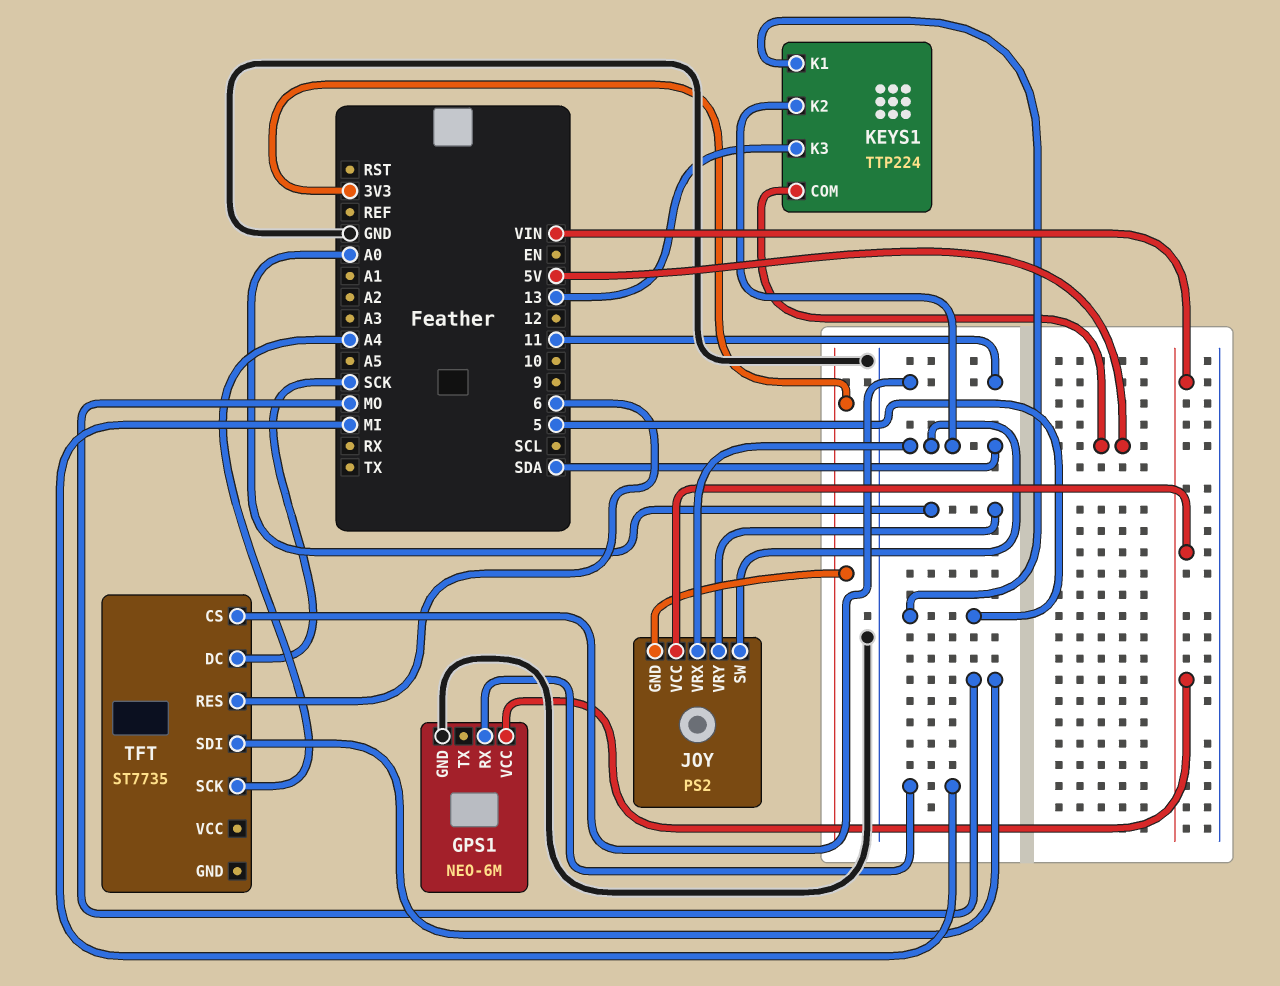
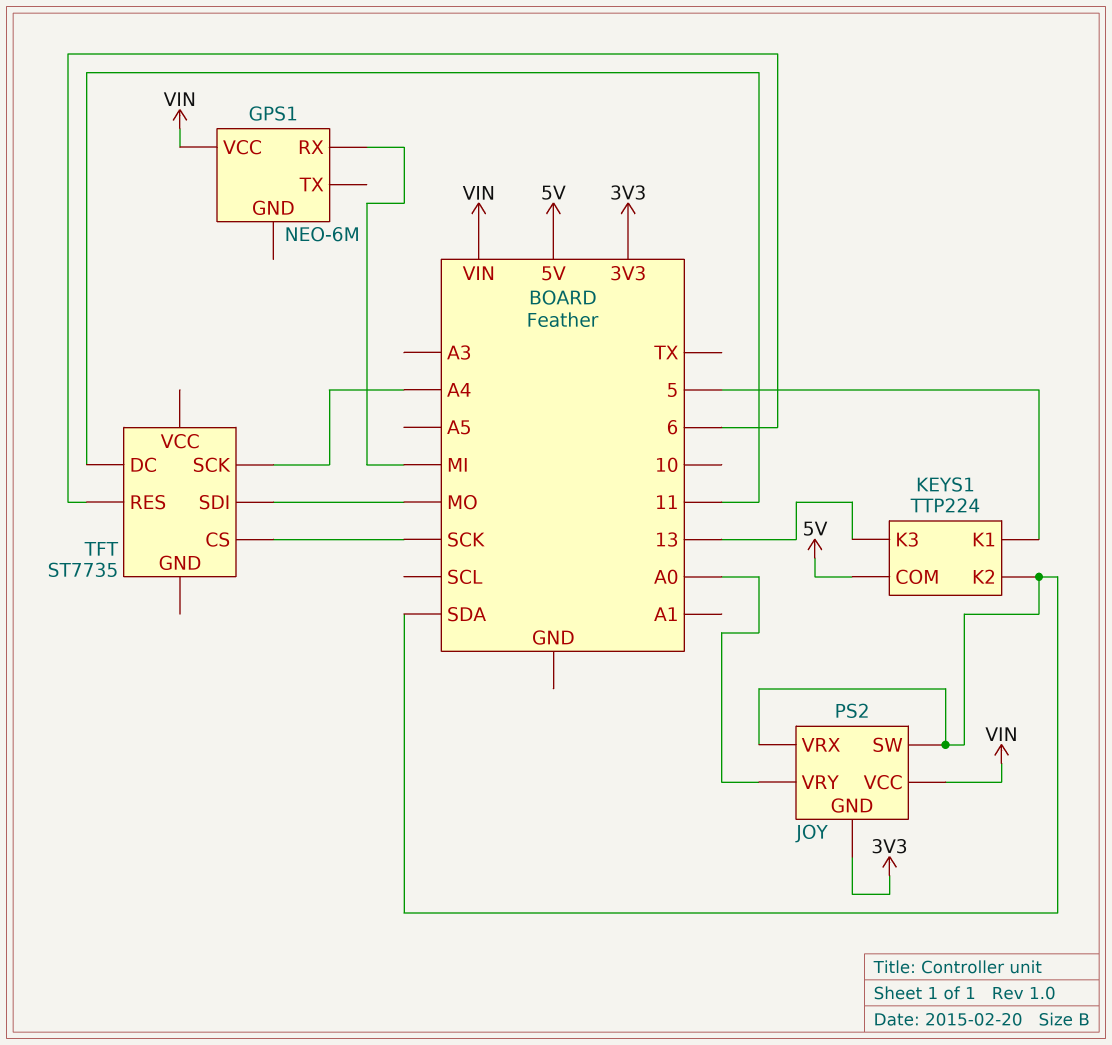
GPS1 pin GND: GND -> none
TFT pin CS: 11 -> SCK
TFT pin DC: SCK -> 11

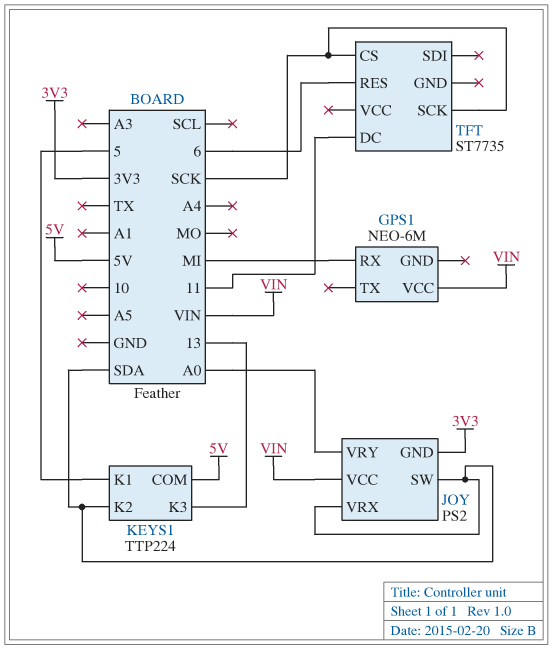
TFT pin SCK: A4 -> SCK
TFT pin SDI: MO -> none

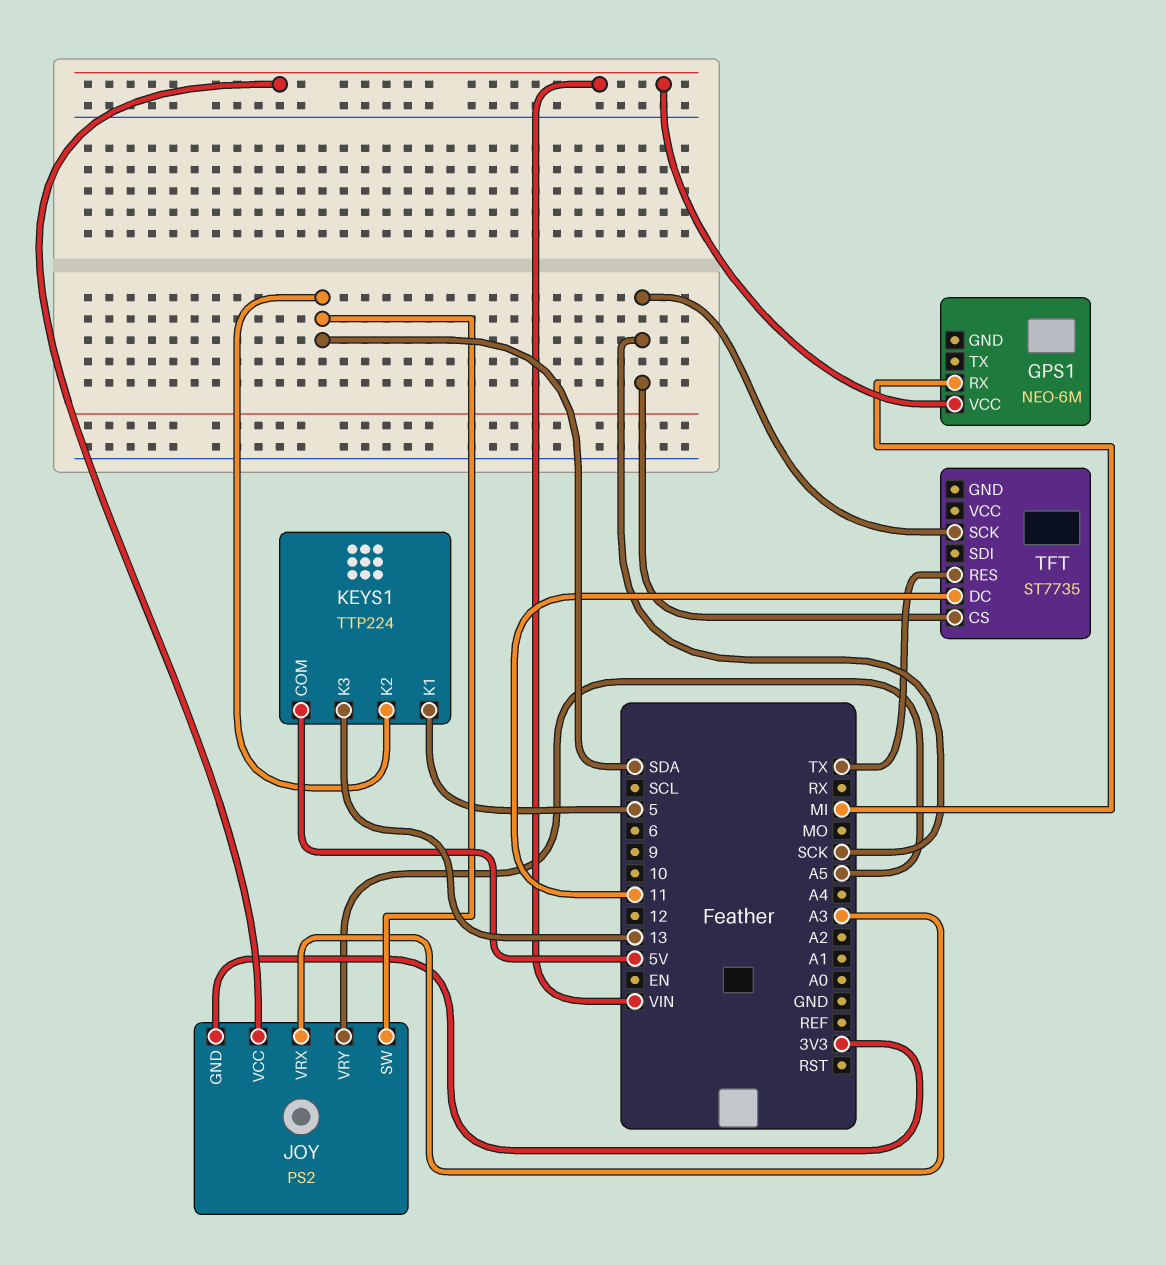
JOY pin VRX: SDA -> A3
JOY pin VRY: A0 -> A5
TFT pin RES: 6 -> TX

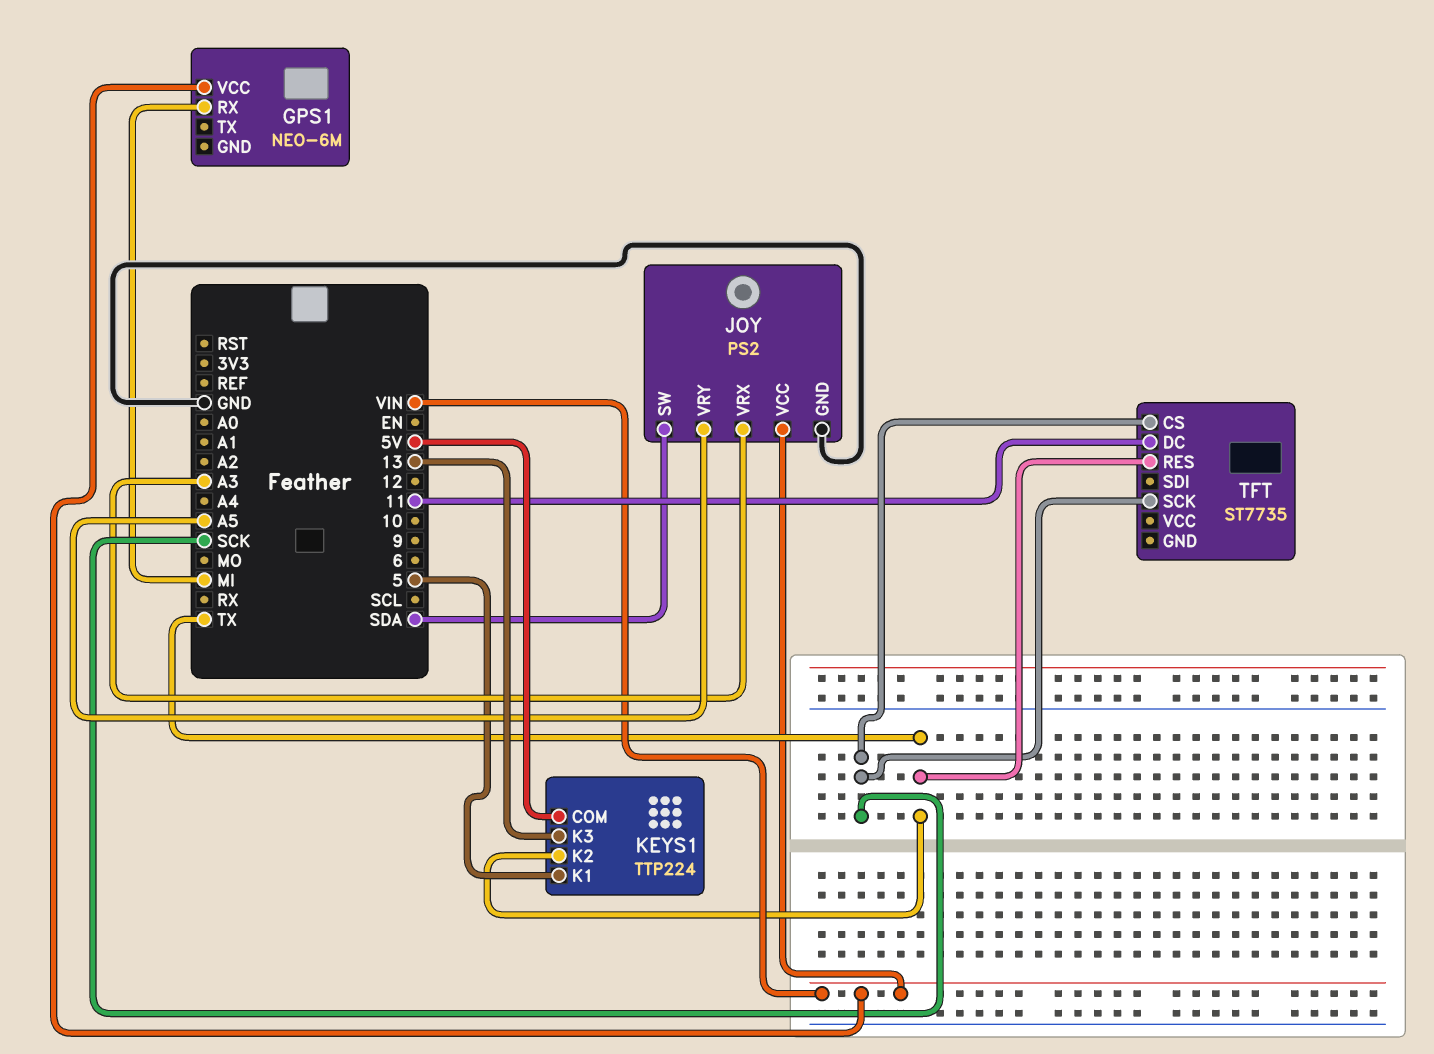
JOY pin GND: 3V3 -> GND
KEYS1 pin K2: SDA -> TX

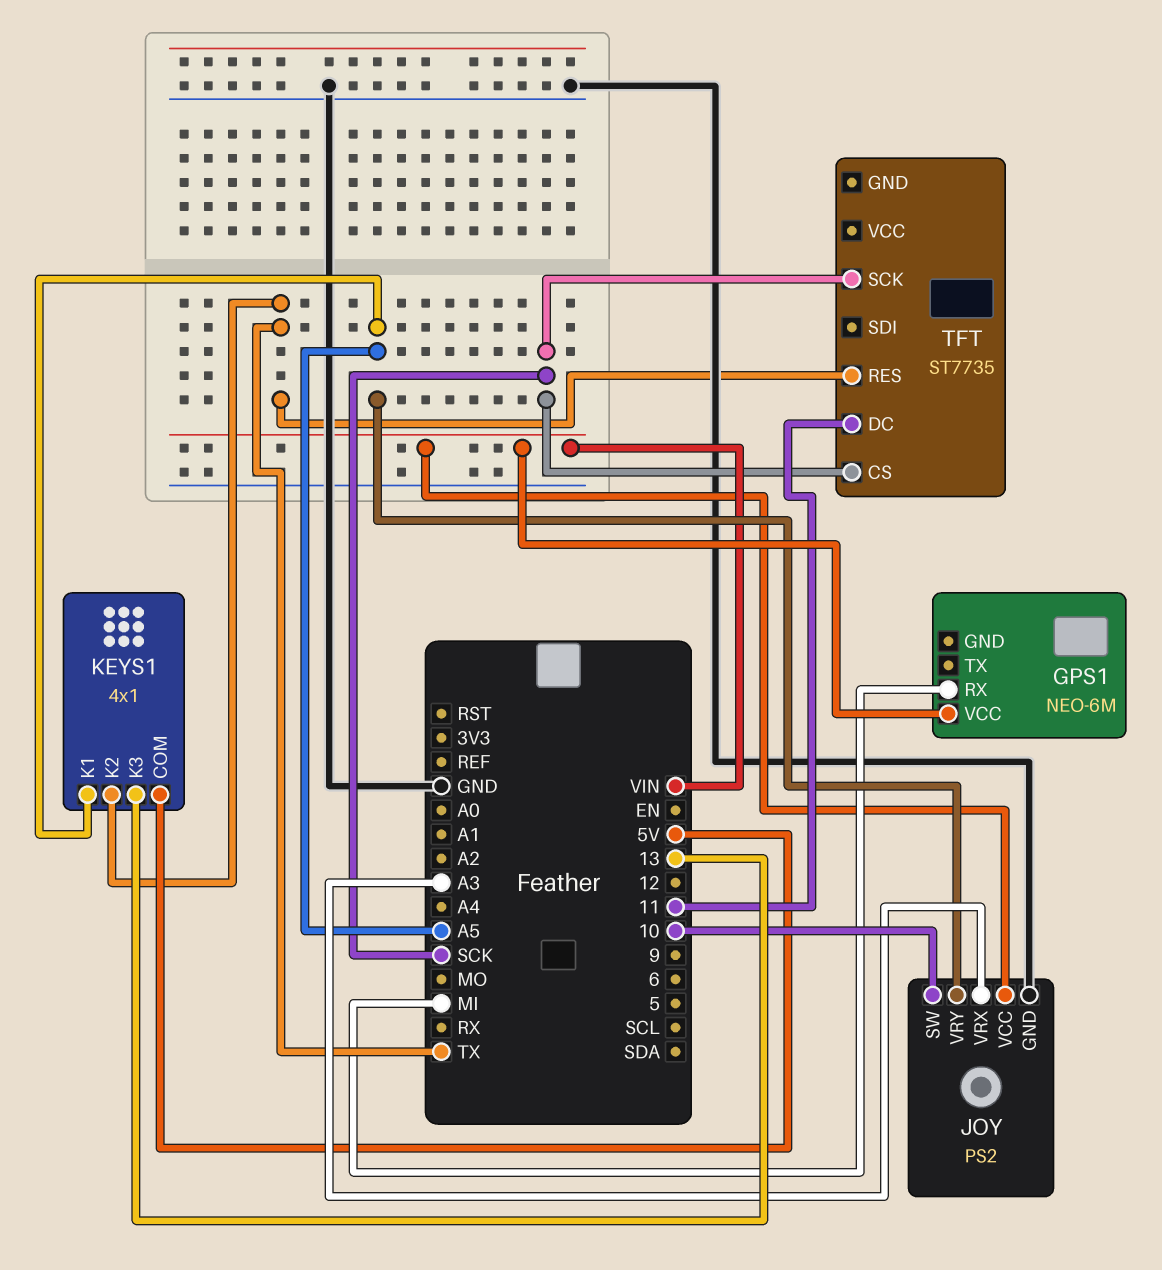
JOY pin SW: SDA -> 10
KEYS1: TTP224 -> 4x1
KEYS1 pin K1: 5 -> A5

